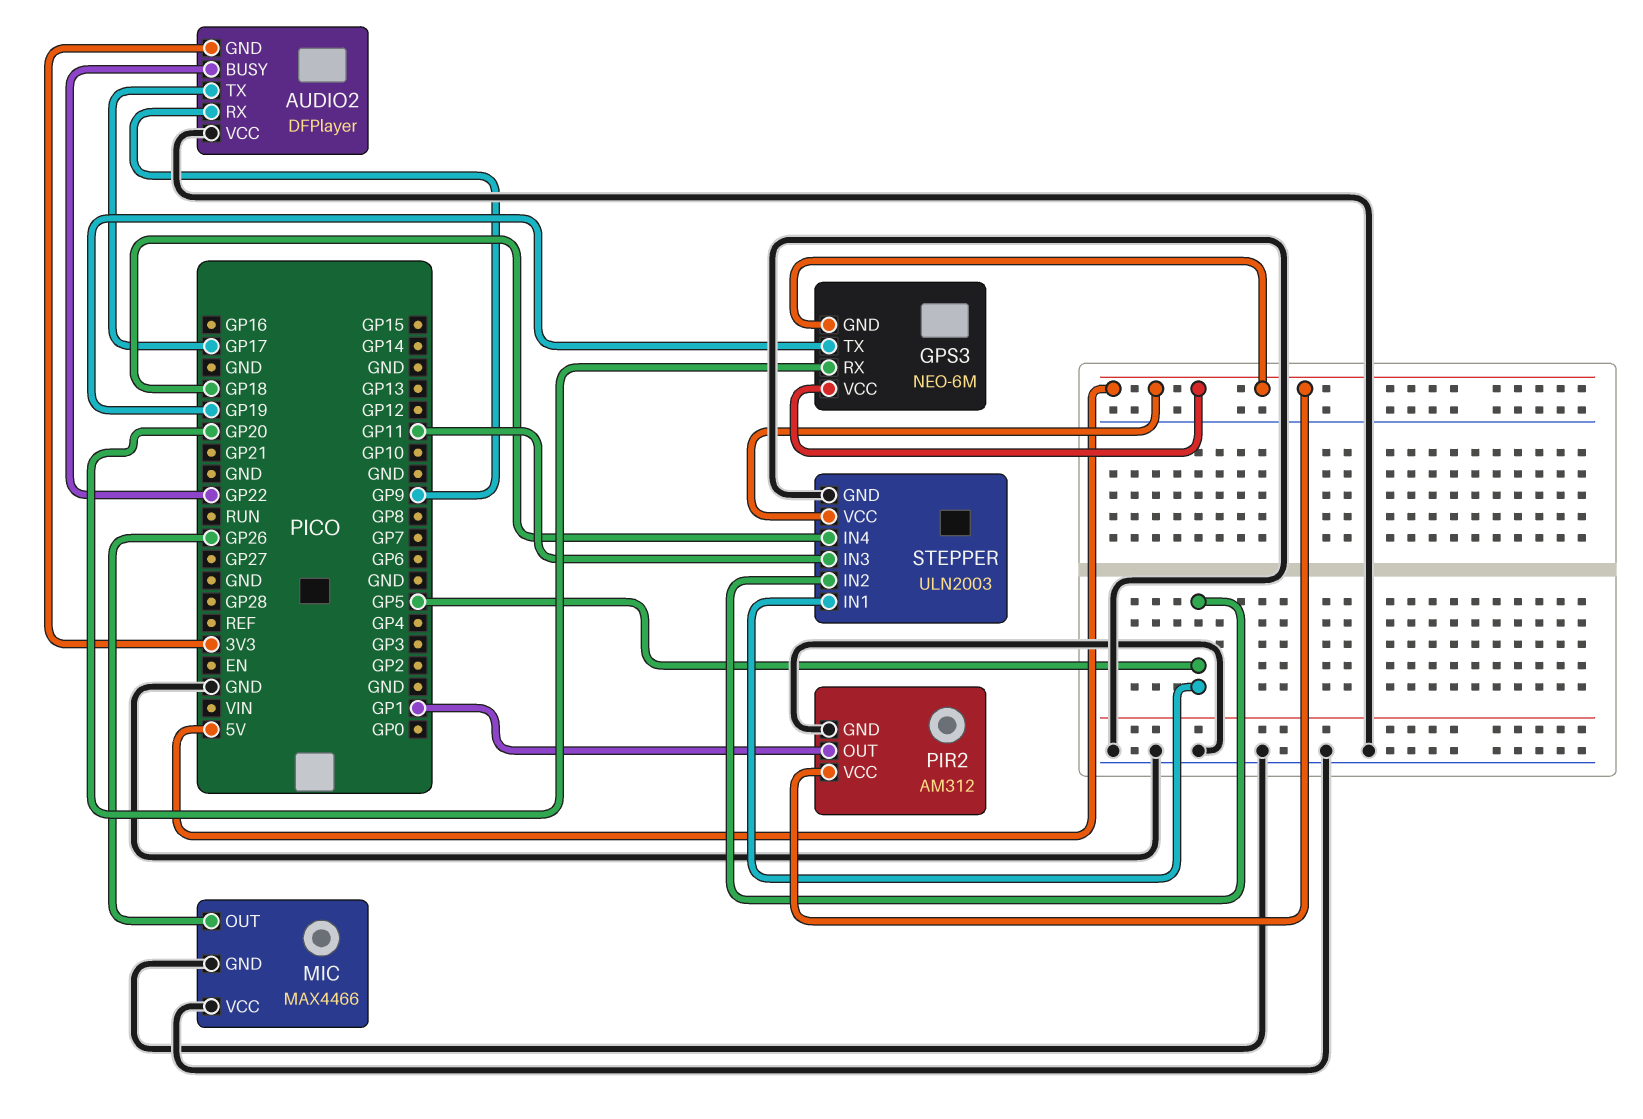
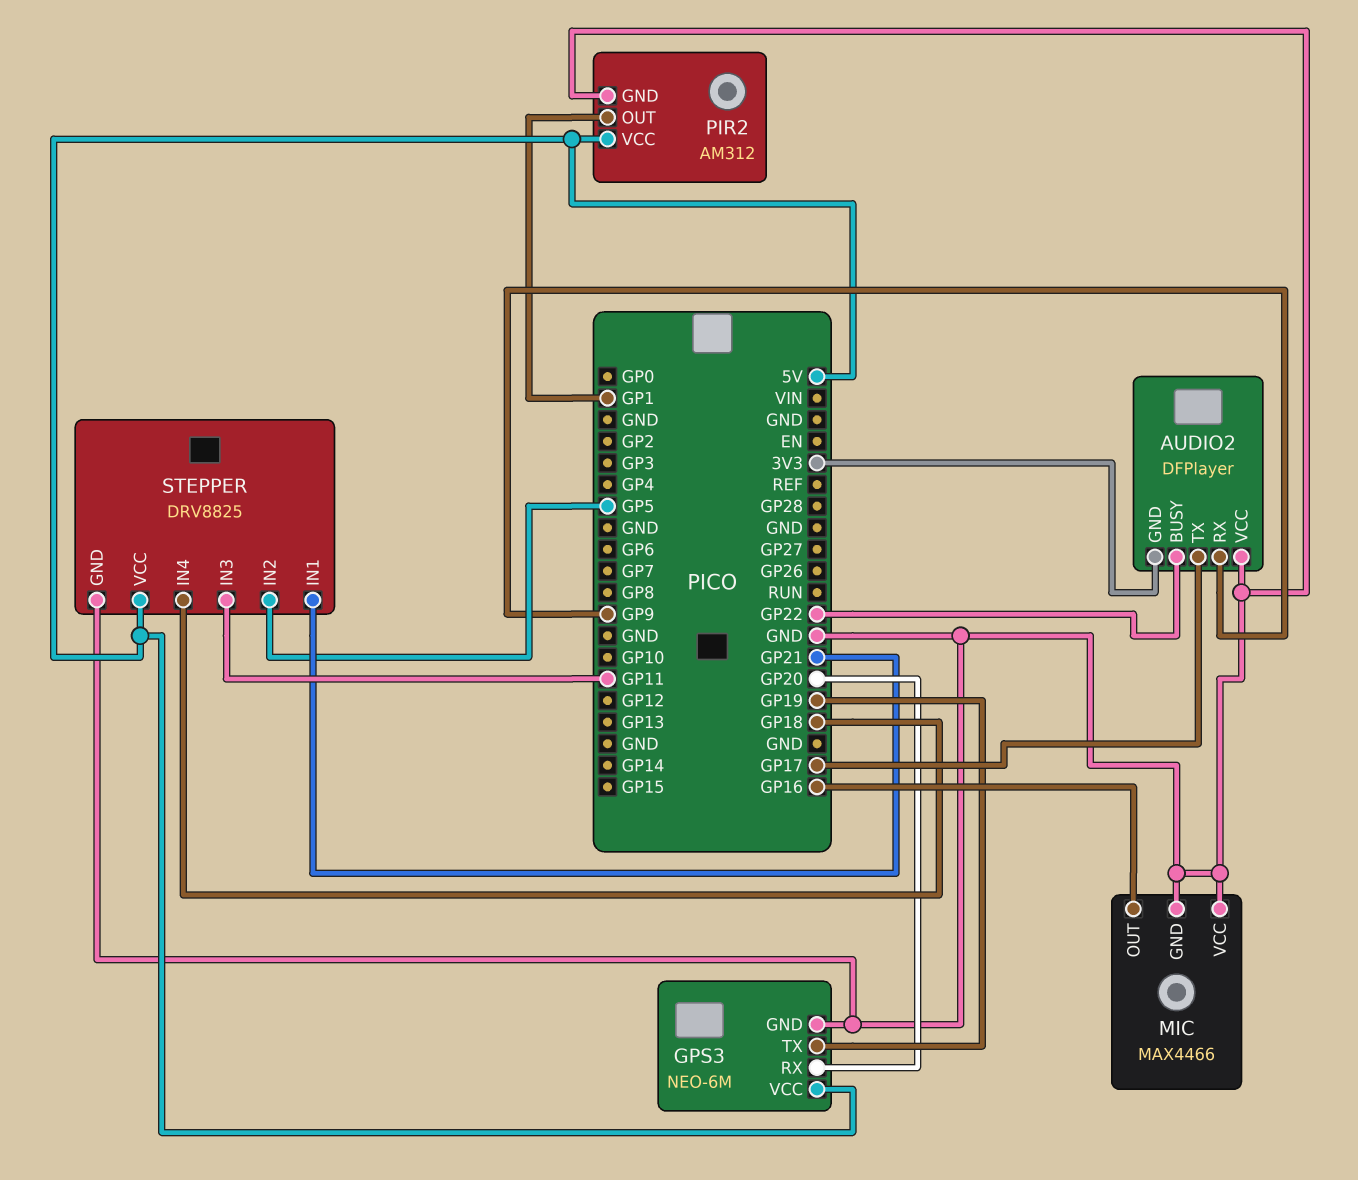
GPS3 pin GND: 5V -> GND
MIC pin OUT: GP26 -> GP16
STEPPER: ULN2003 -> DRV8825
STEPPER pin IN1: GP5 -> GP21

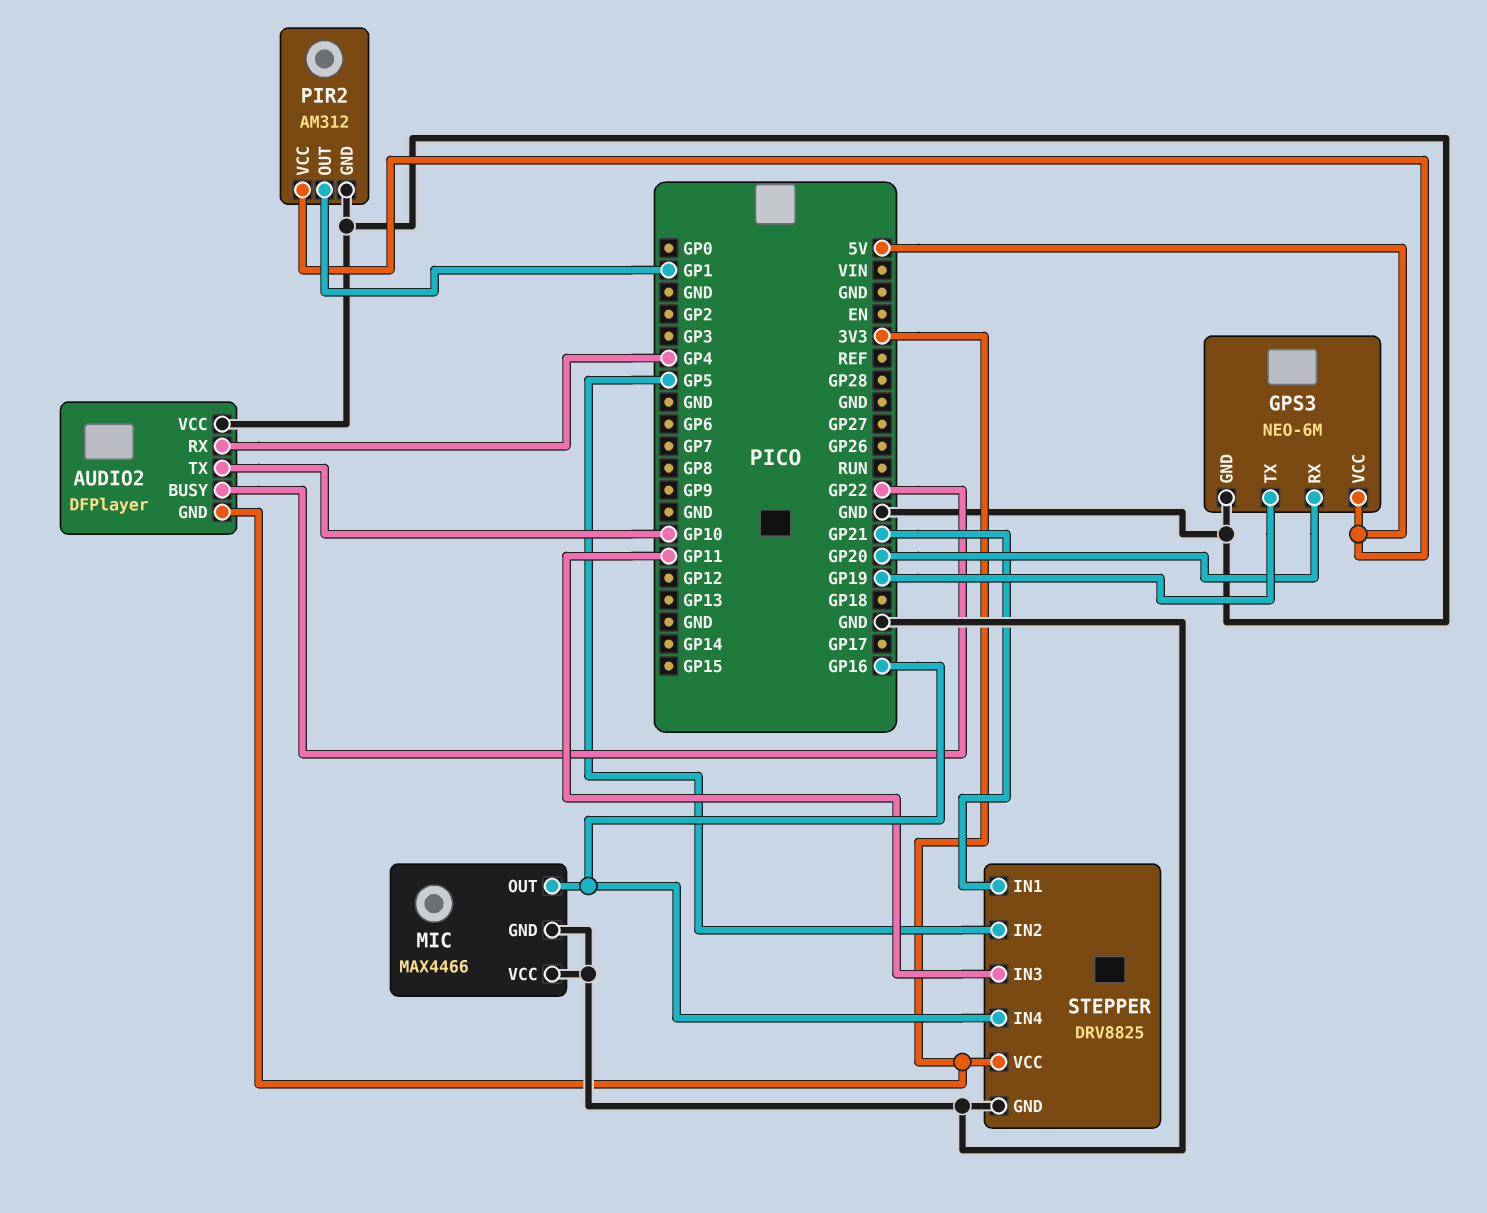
AUDIO2 pin RX: GP9 -> GP4
AUDIO2 pin TX: GP17 -> GP10
STEPPER pin IN4: GP18 -> GP16
STEPPER pin VCC: 5V -> 3V3

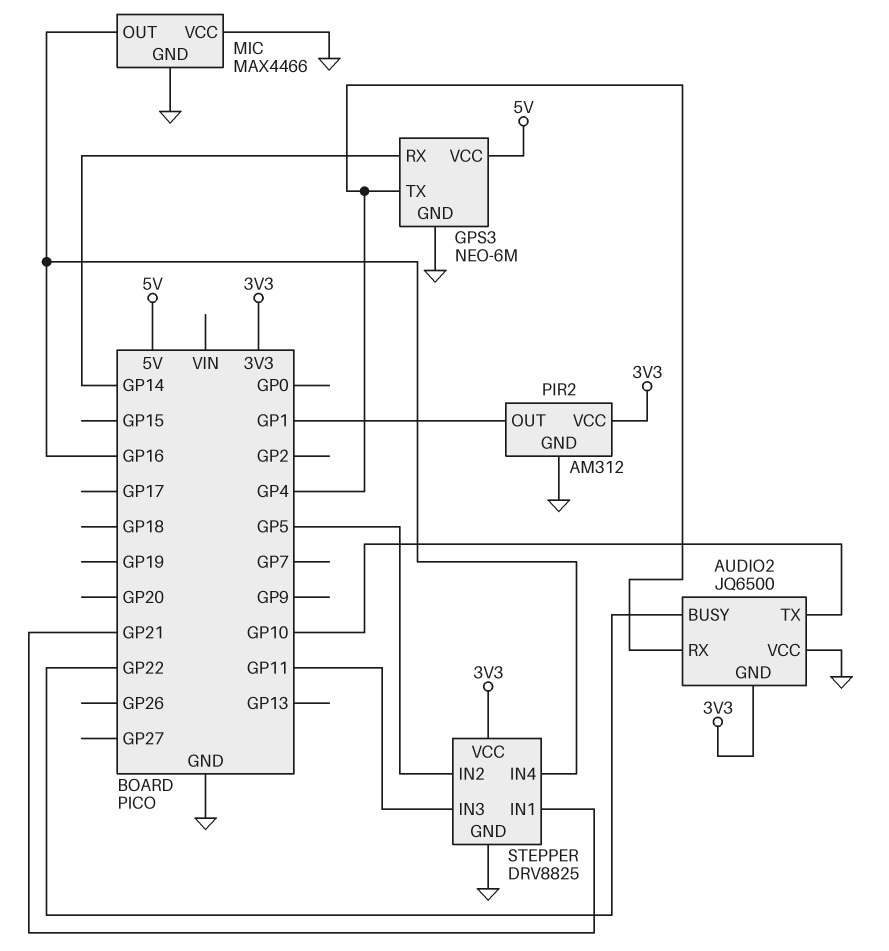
AUDIO2: DFPlayer -> JQ6500
GPS3 pin RX: GP20 -> GP14
GPS3 pin TX: GP19 -> GP4
PIR2 pin VCC: 5V -> 3V3

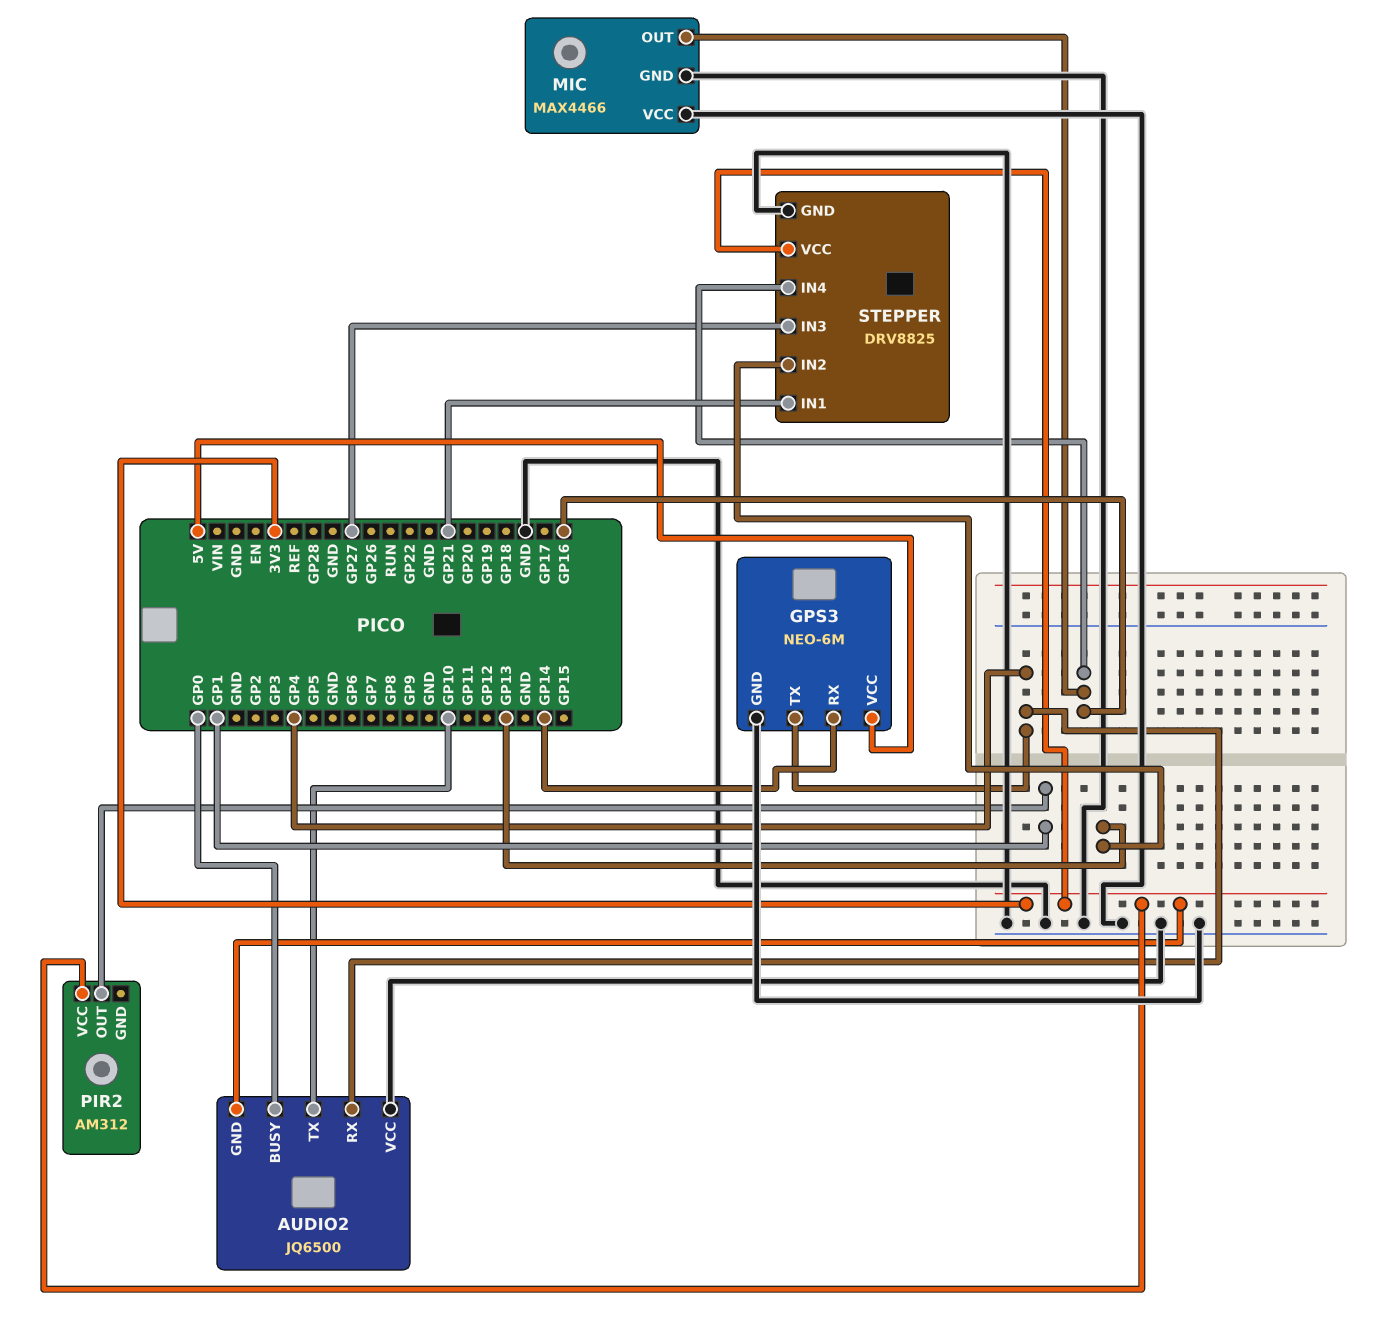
AUDIO2 pin BUSY: GP22 -> GP0
PIR2 pin GND: GND -> none
STEPPER pin IN2: GP5 -> GP13
STEPPER pin IN3: GP11 -> GP27

